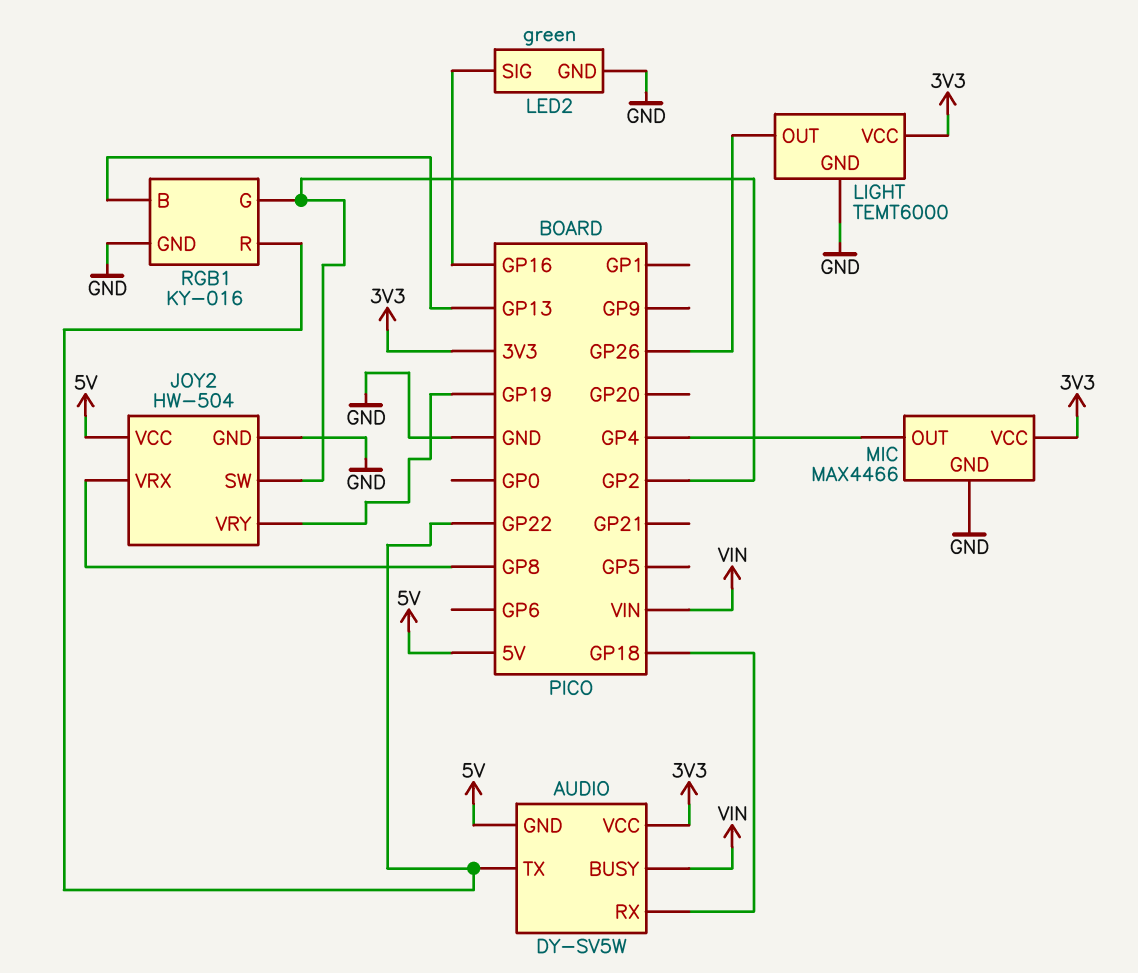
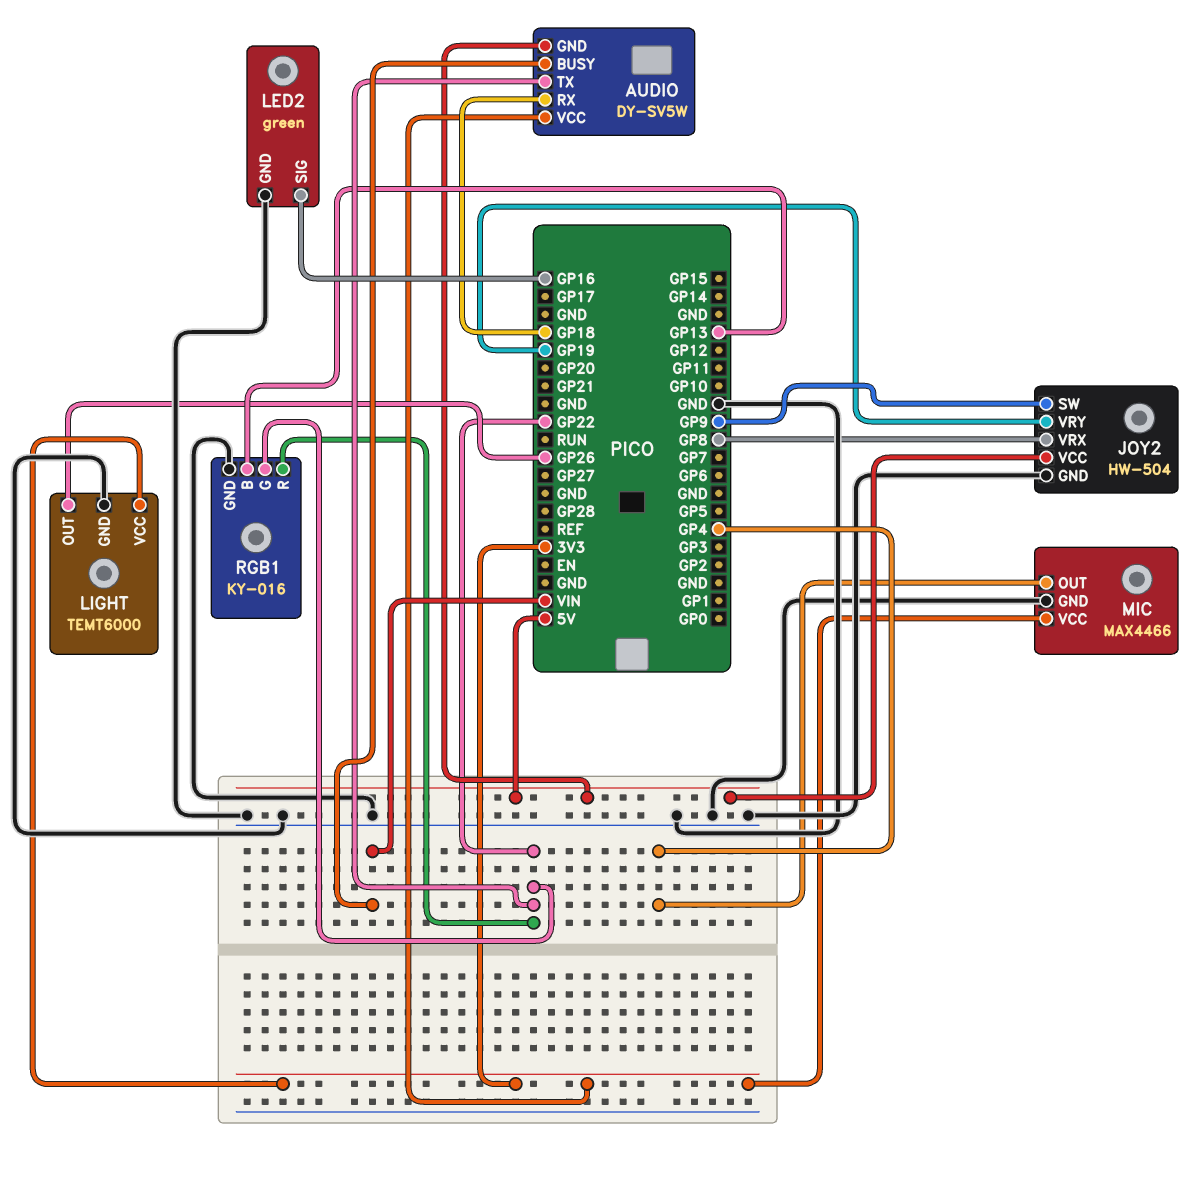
JOY2 pin SW: GP2 -> GP9
RGB1 pin G: GP2 -> GP22

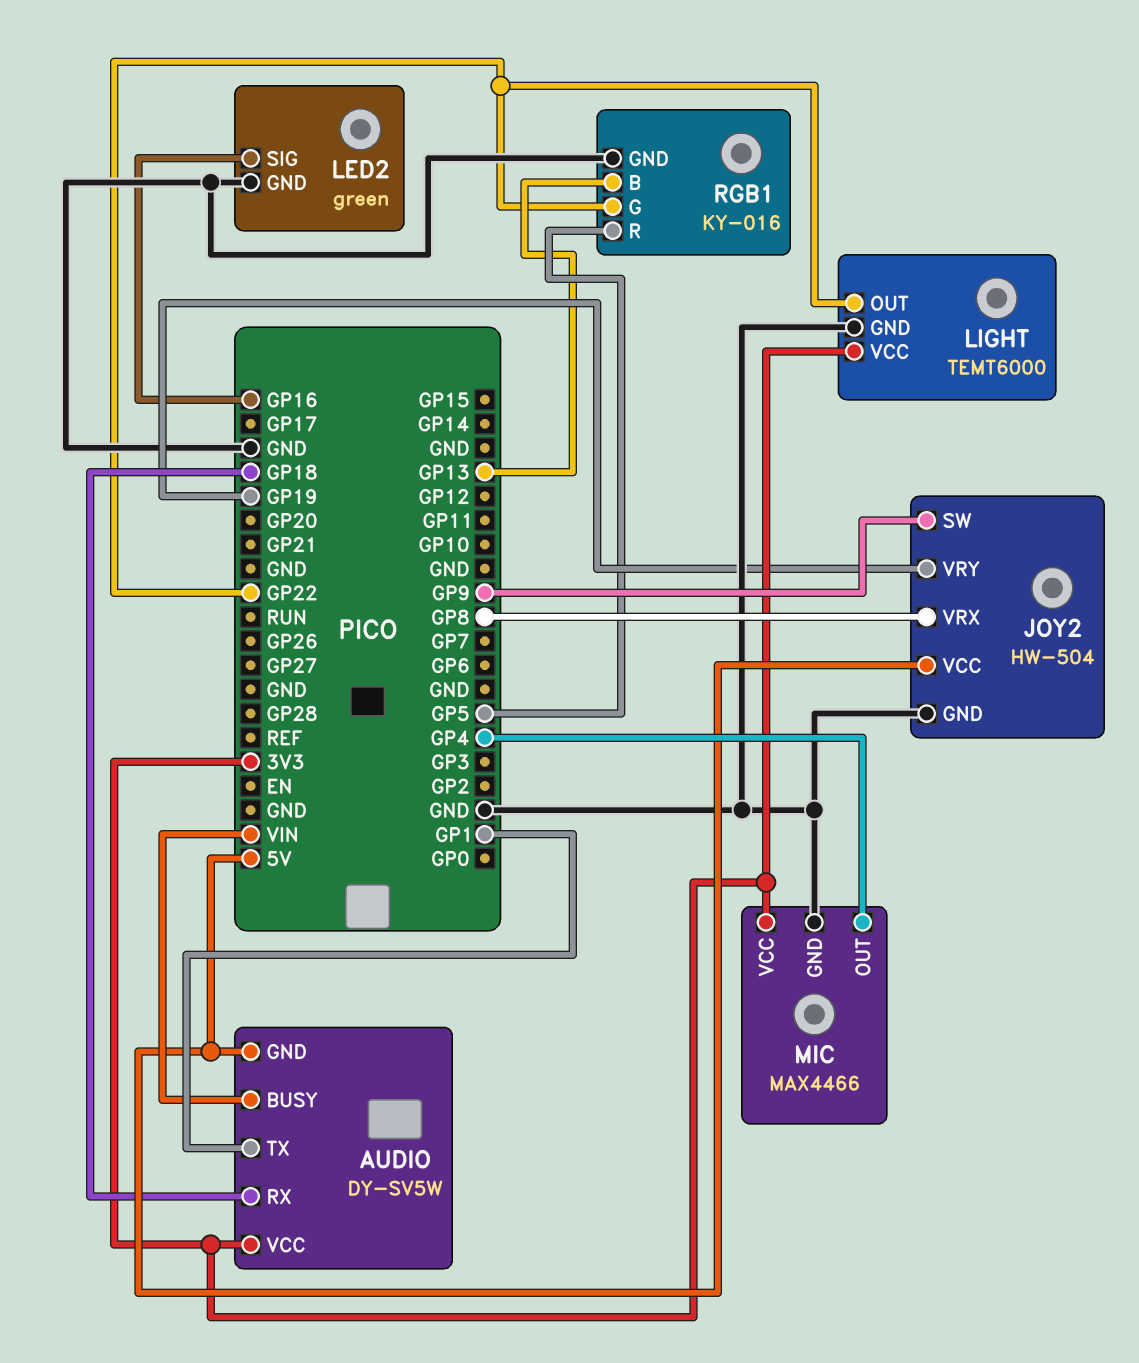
AUDIO pin TX: GP22 -> GP1
LIGHT pin OUT: GP26 -> GP22
RGB1 pin R: GP22 -> GP5

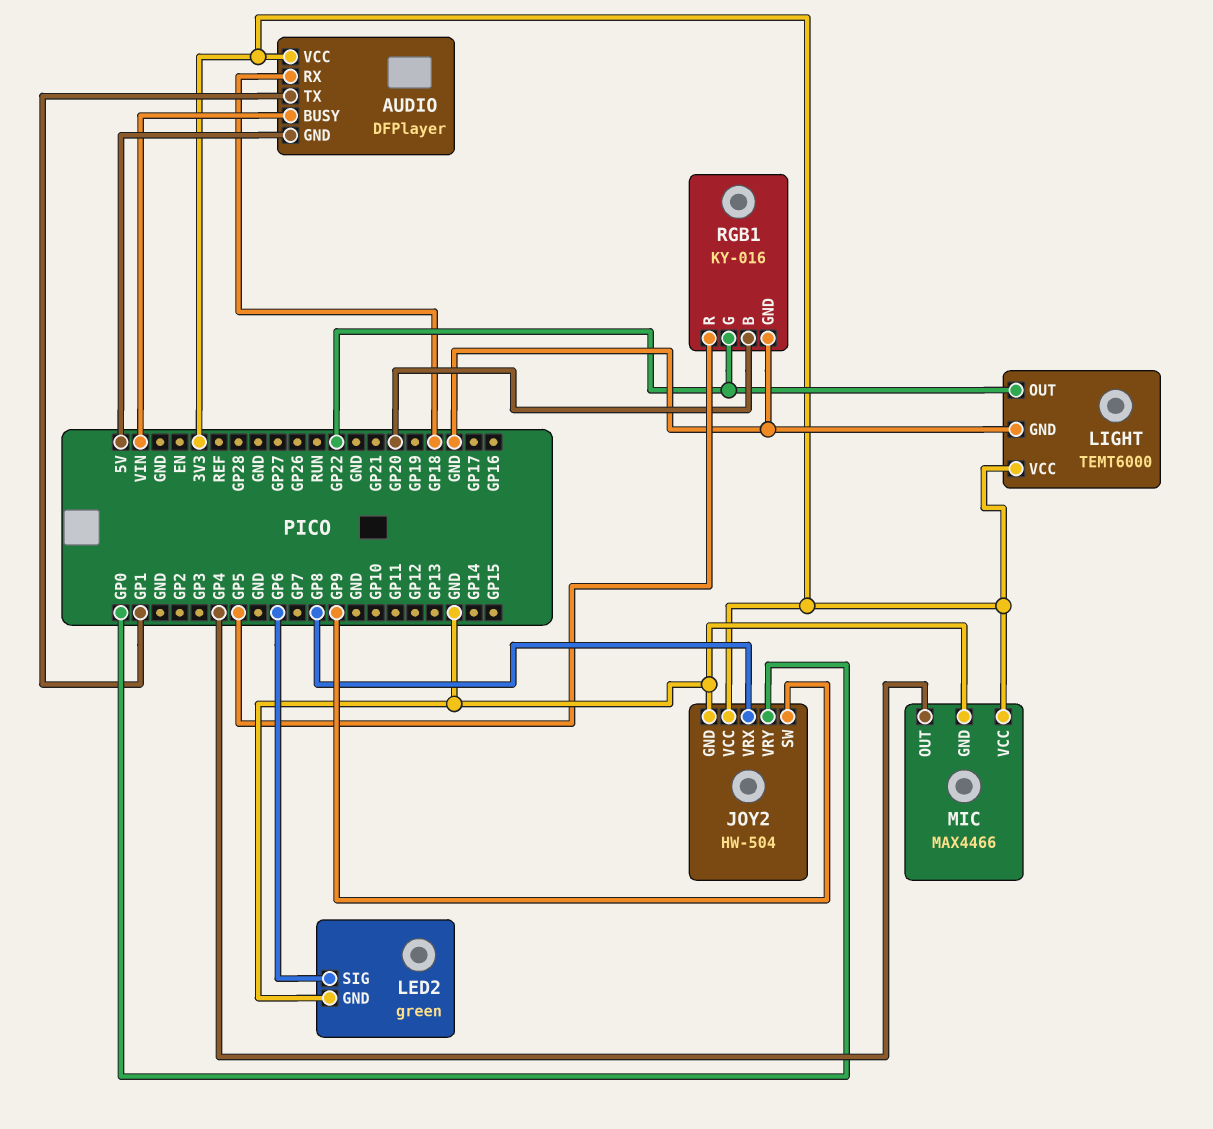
AUDIO: DY-SV5W -> DFPlayer
JOY2 pin VCC: 5V -> 3V3
JOY2 pin VRY: GP19 -> GP0
LED2 pin SIG: GP16 -> GP6
RGB1 pin B: GP13 -> GP20

